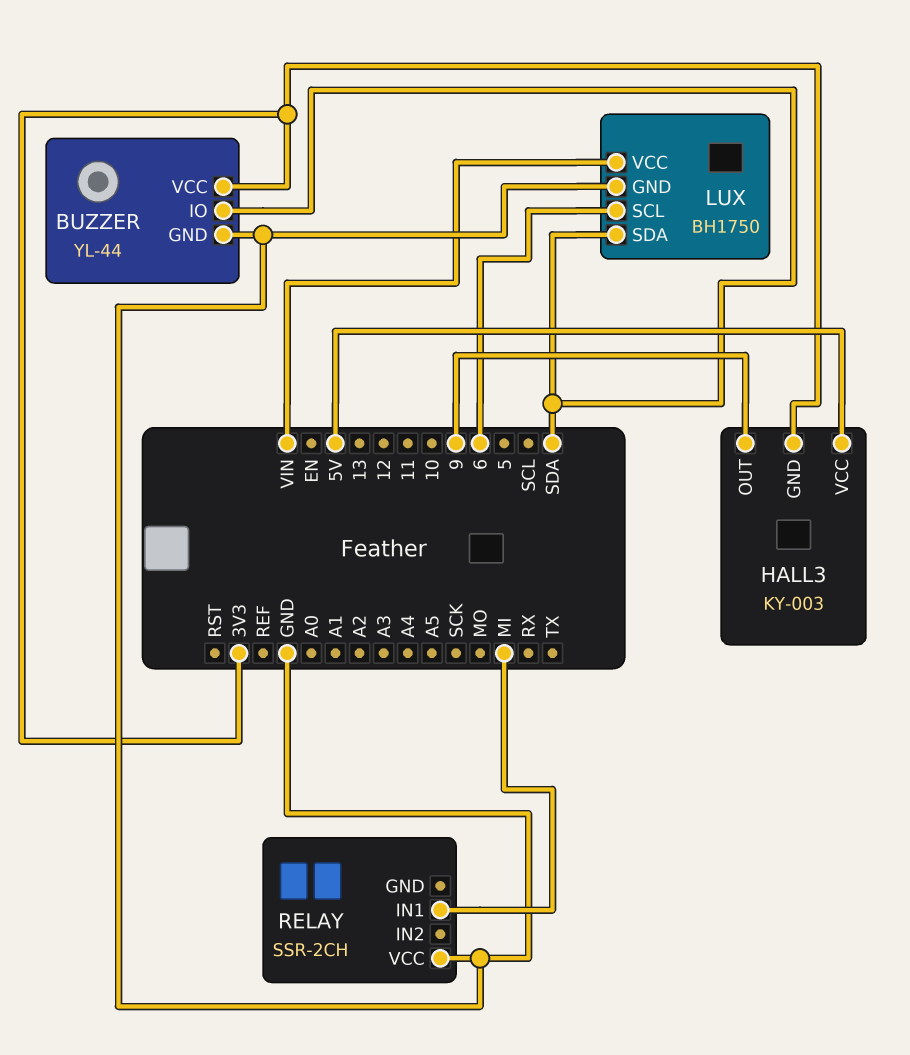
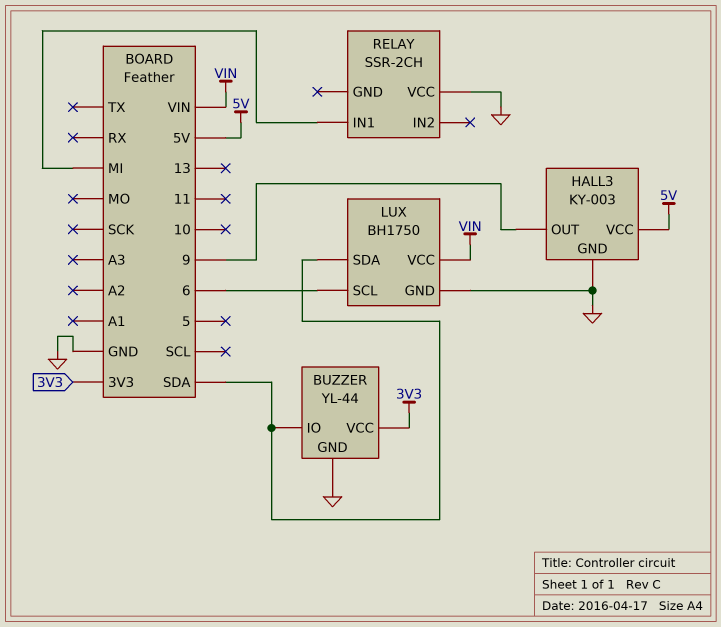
HALL3 pin GND: 3V3 -> GND

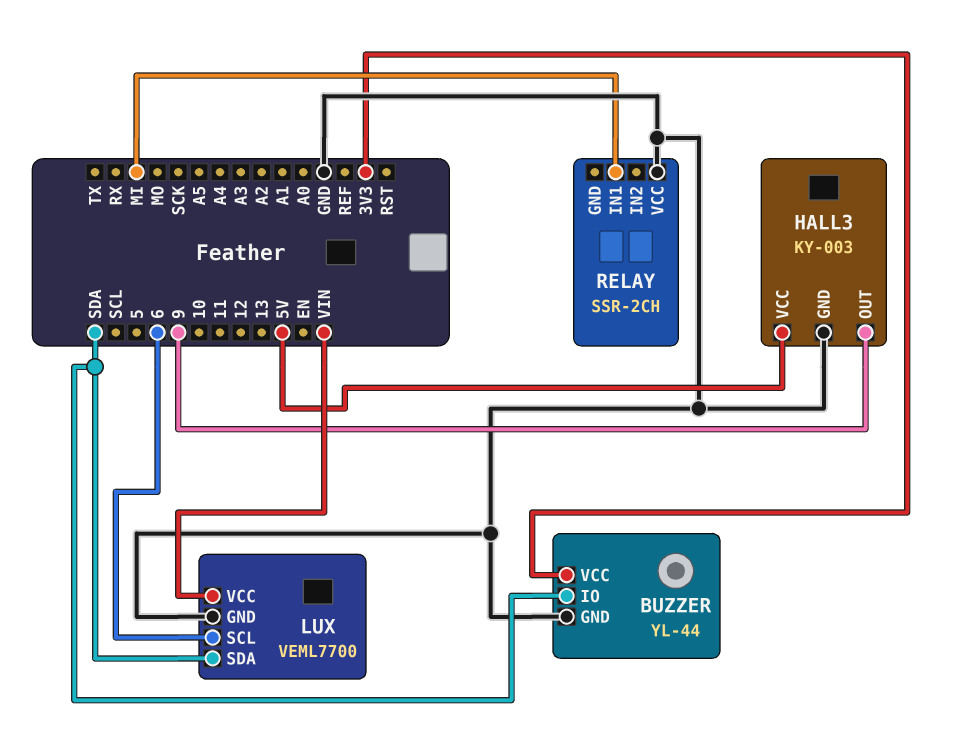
LUX: BH1750 -> VEML7700

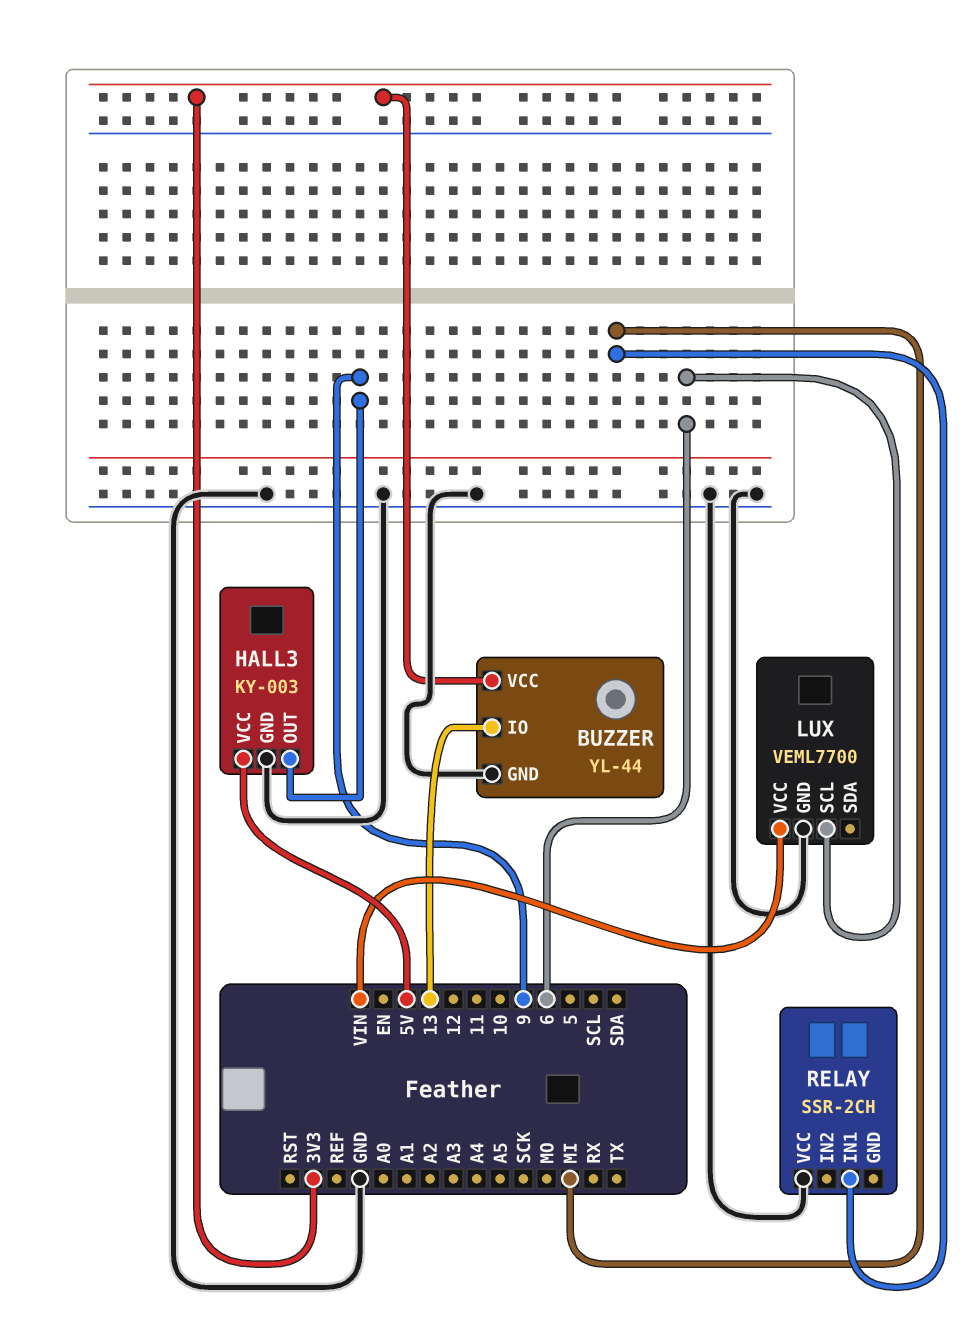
BUZZER pin IO: SDA -> 13
LUX pin SDA: SDA -> none

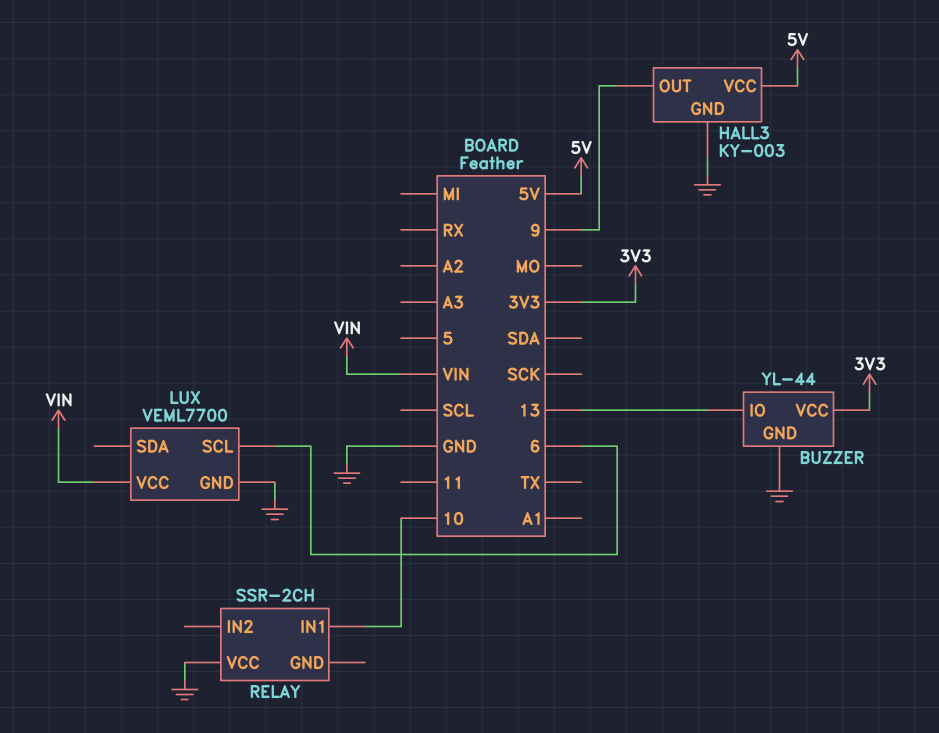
RELAY pin IN1: MI -> 10

